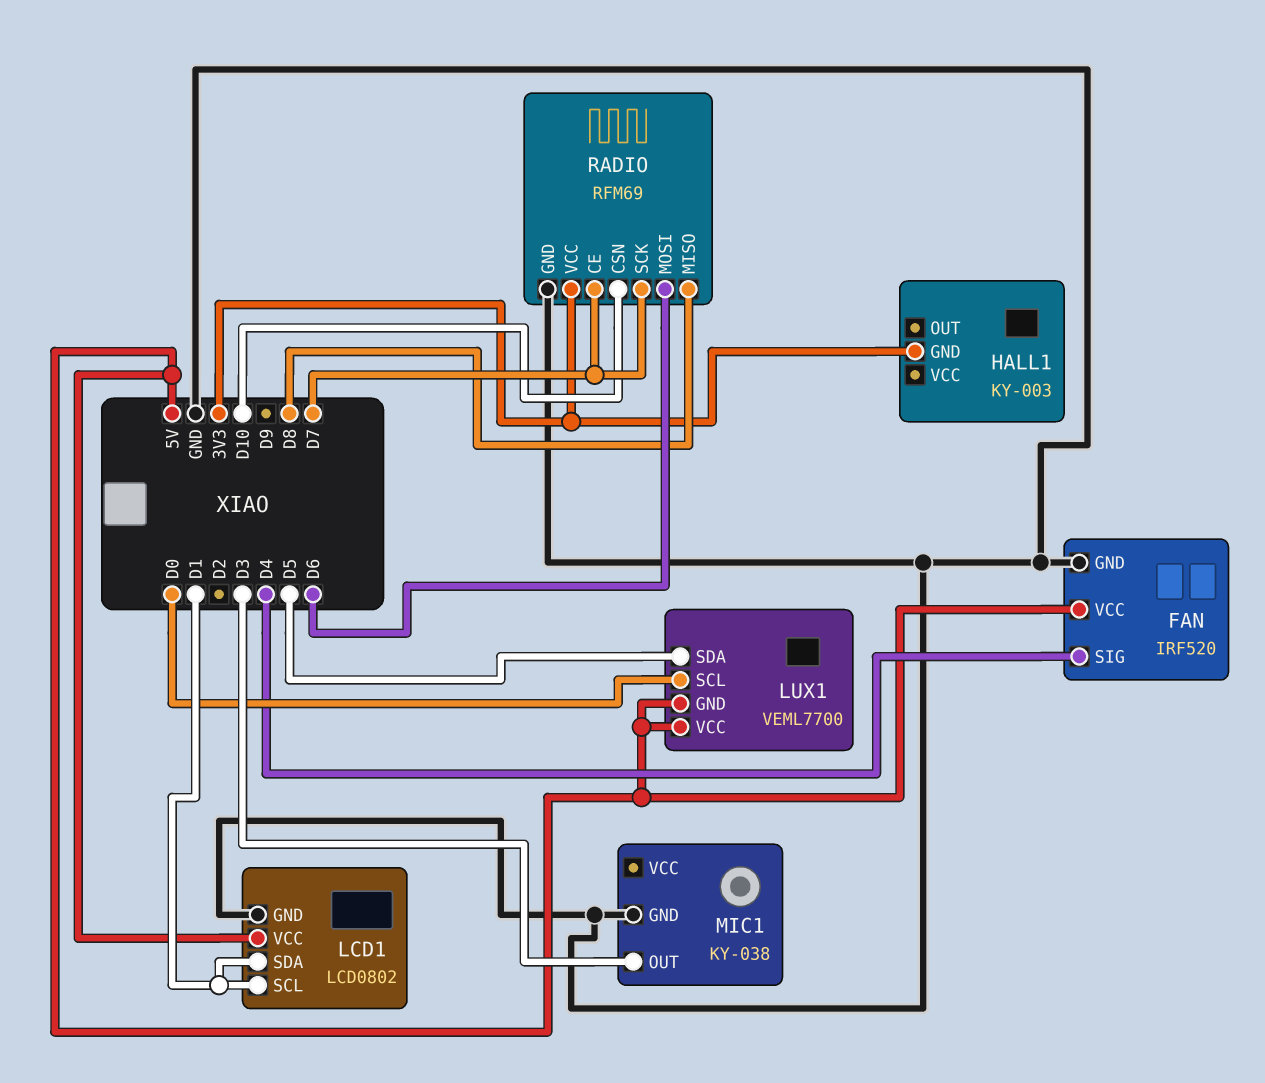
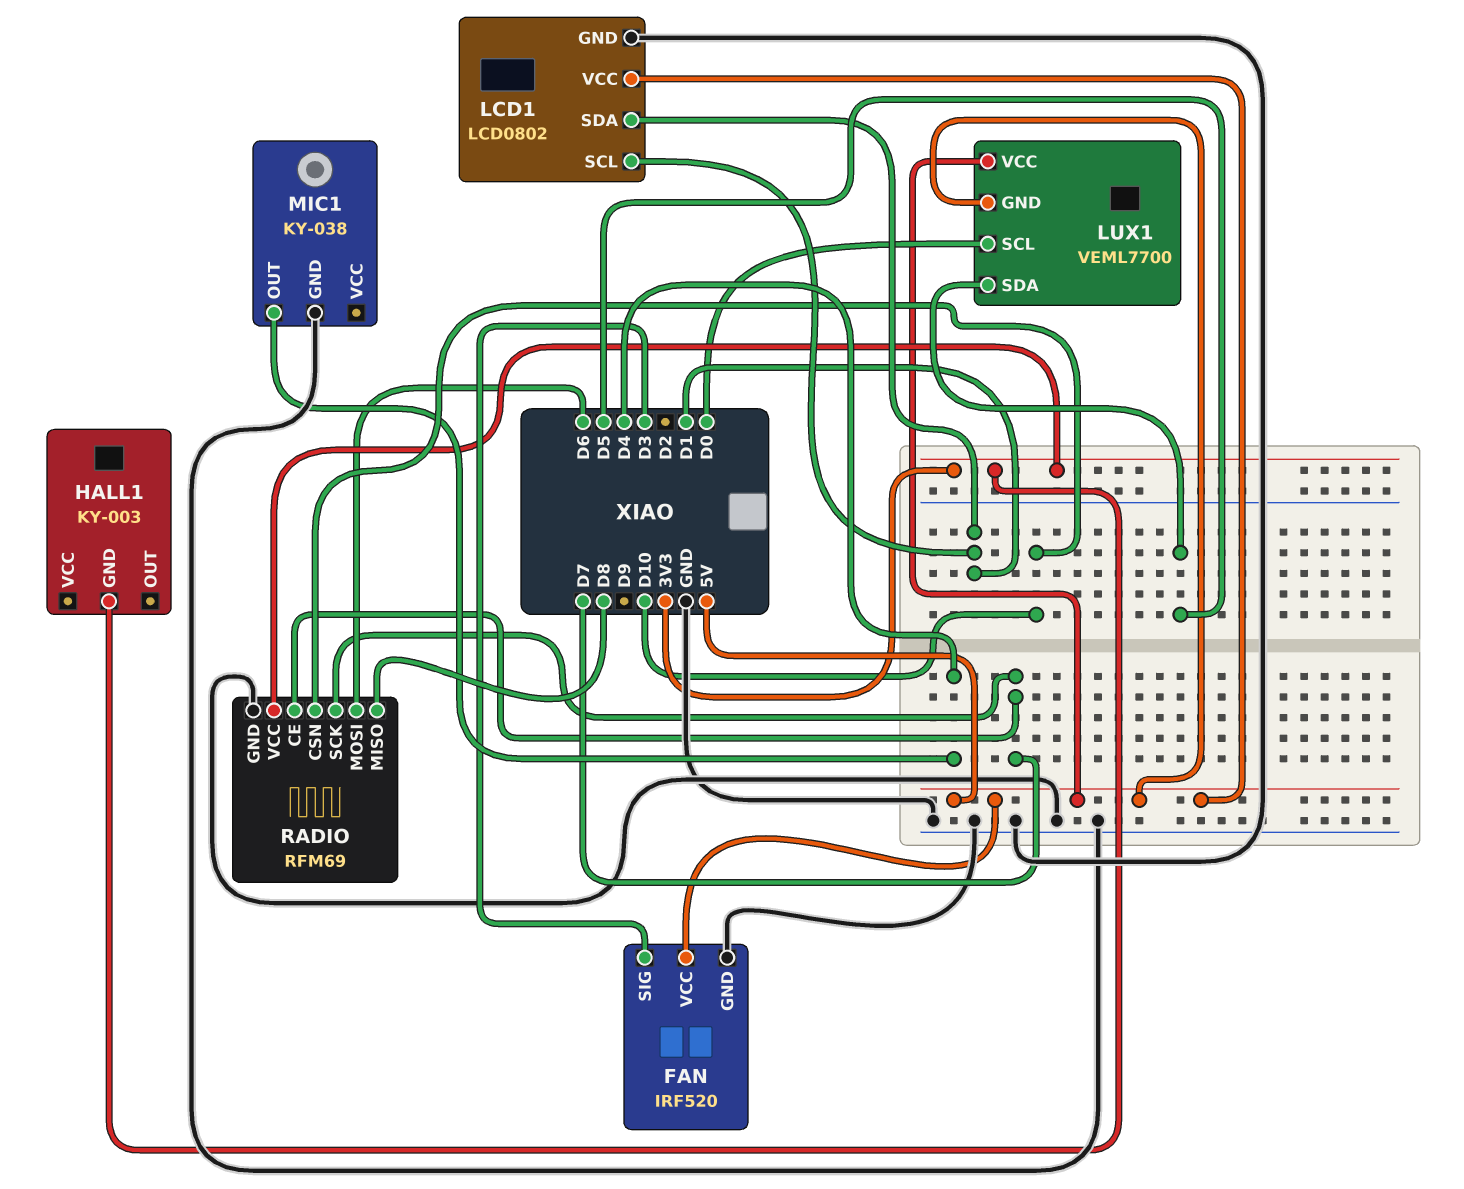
FAN pin SIG: D4 -> D3
MIC1 pin OUT: D3 -> D4

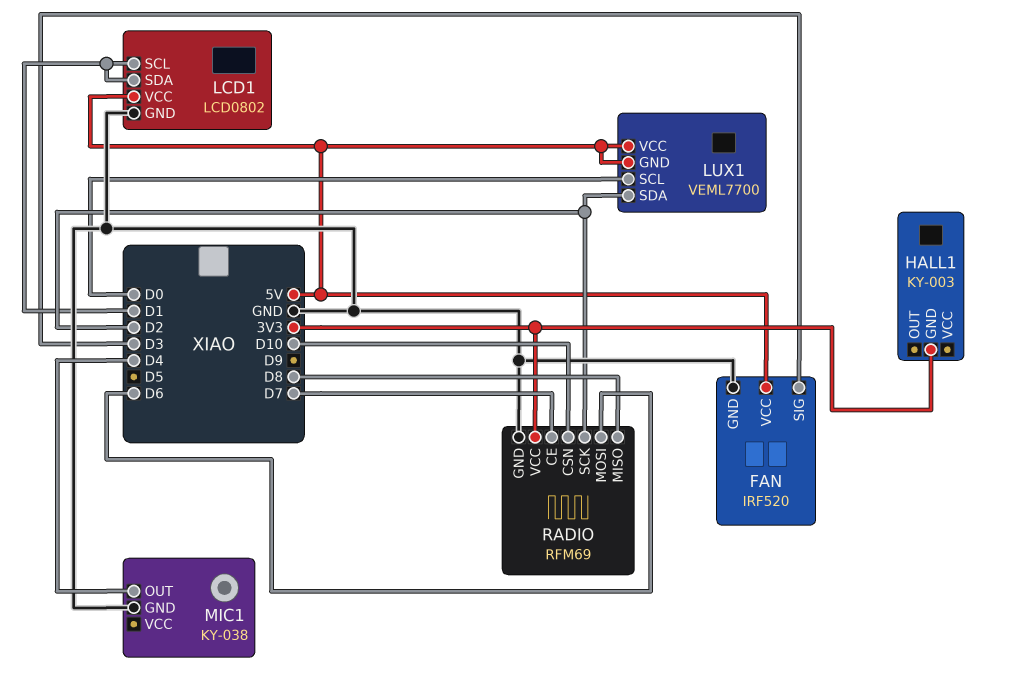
LUX1 pin SDA: D5 -> D2
RADIO pin SCK: D7 -> D2

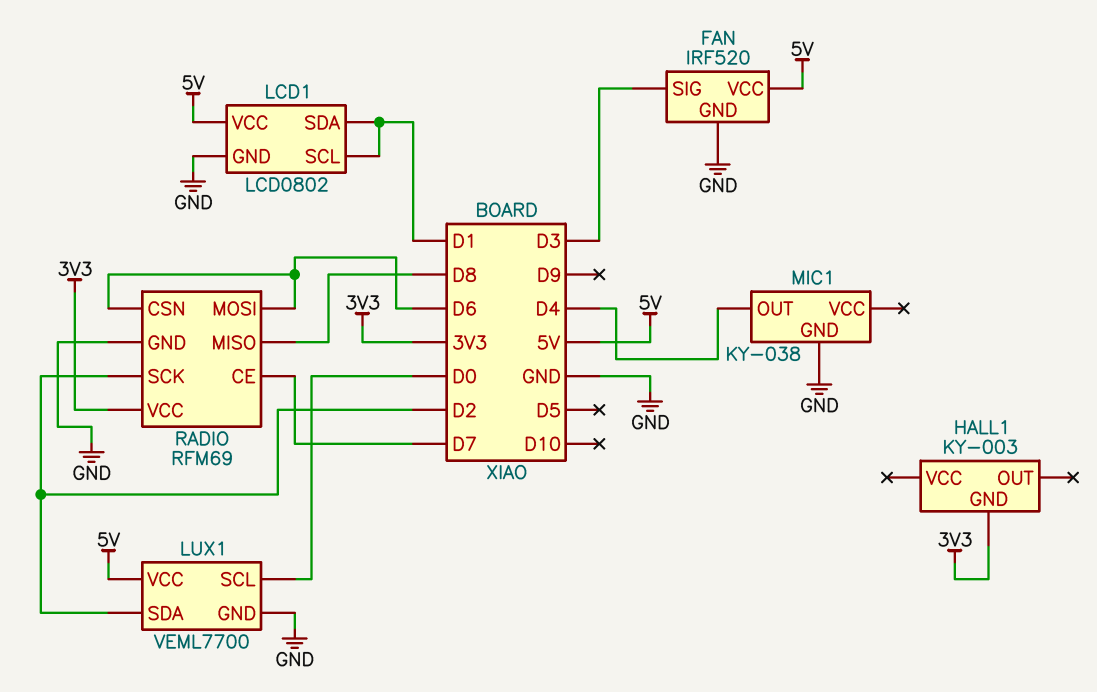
LUX1 pin GND: 5V -> GND
RADIO pin CSN: D10 -> D6

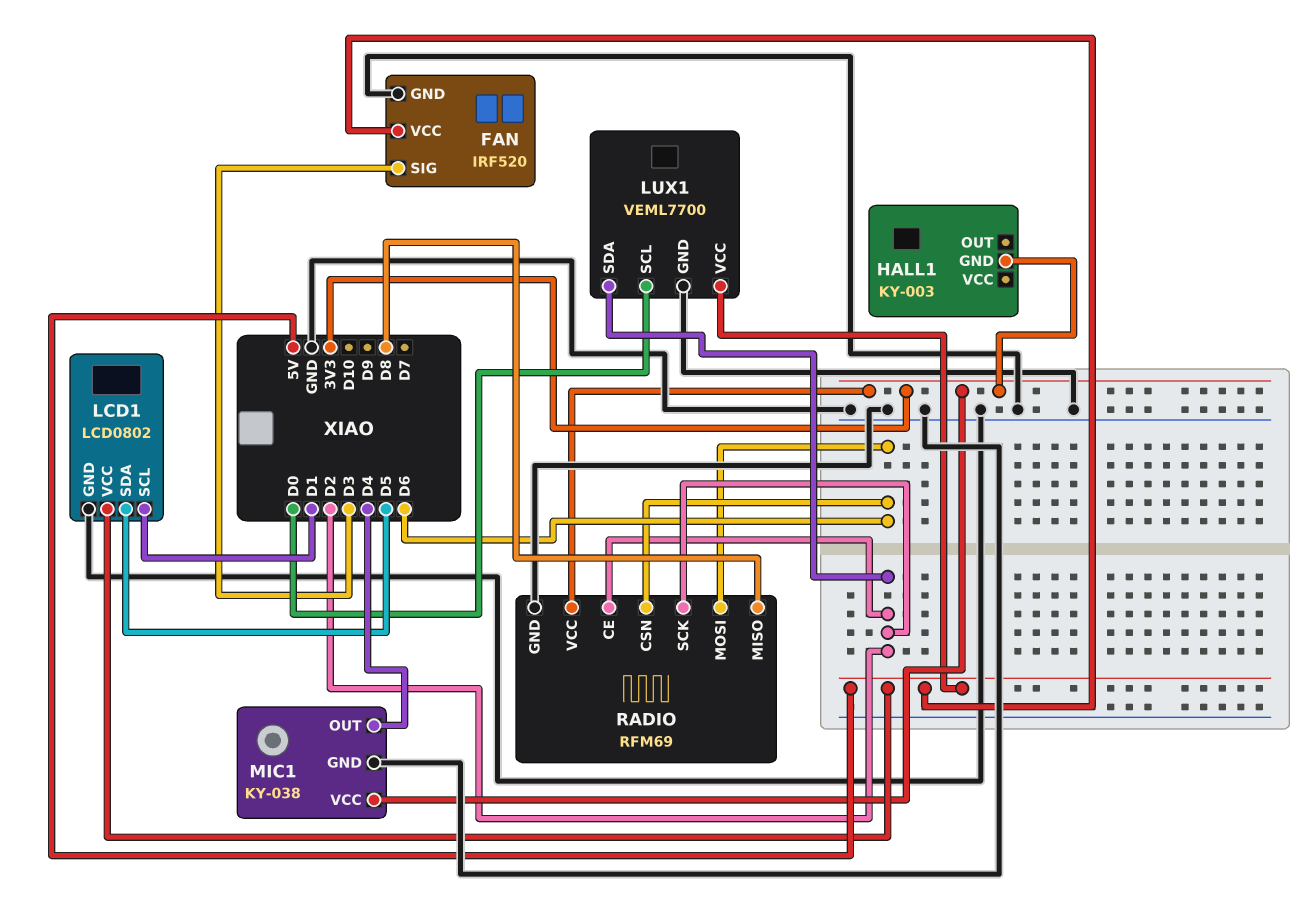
LCD1 pin SDA: D1 -> D5
MIC1 pin VCC: none -> 3V3
RADIO pin CE: D7 -> D2

